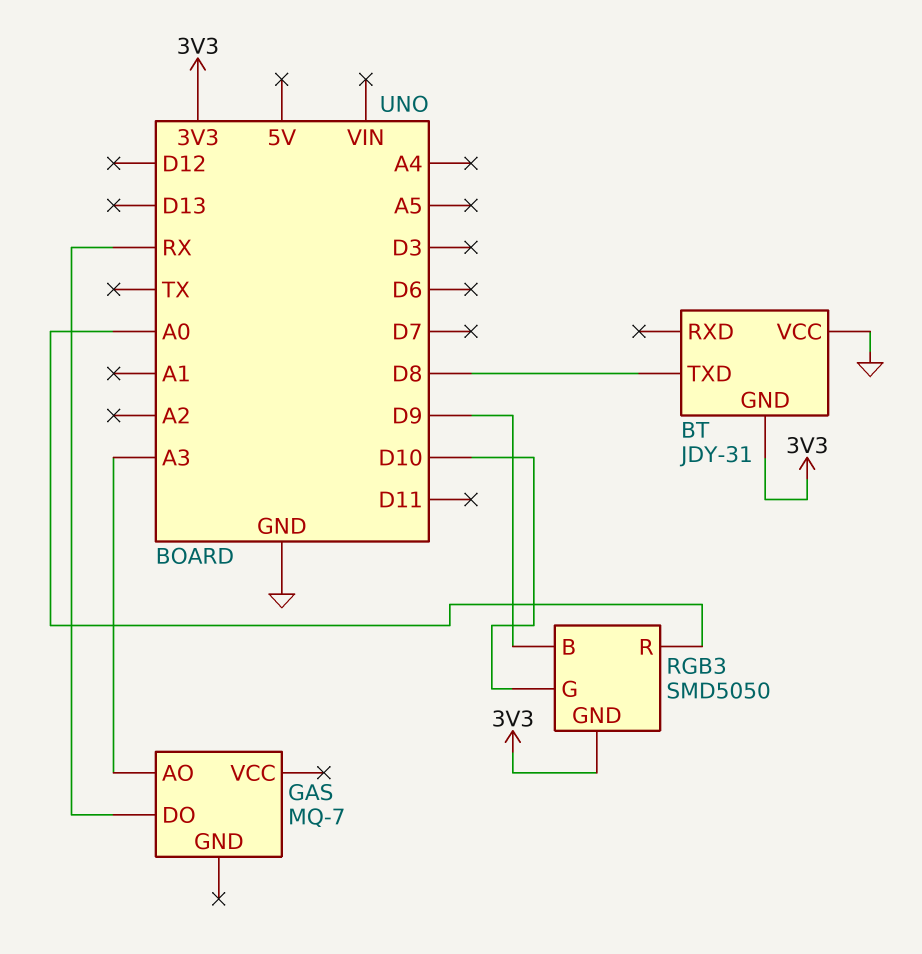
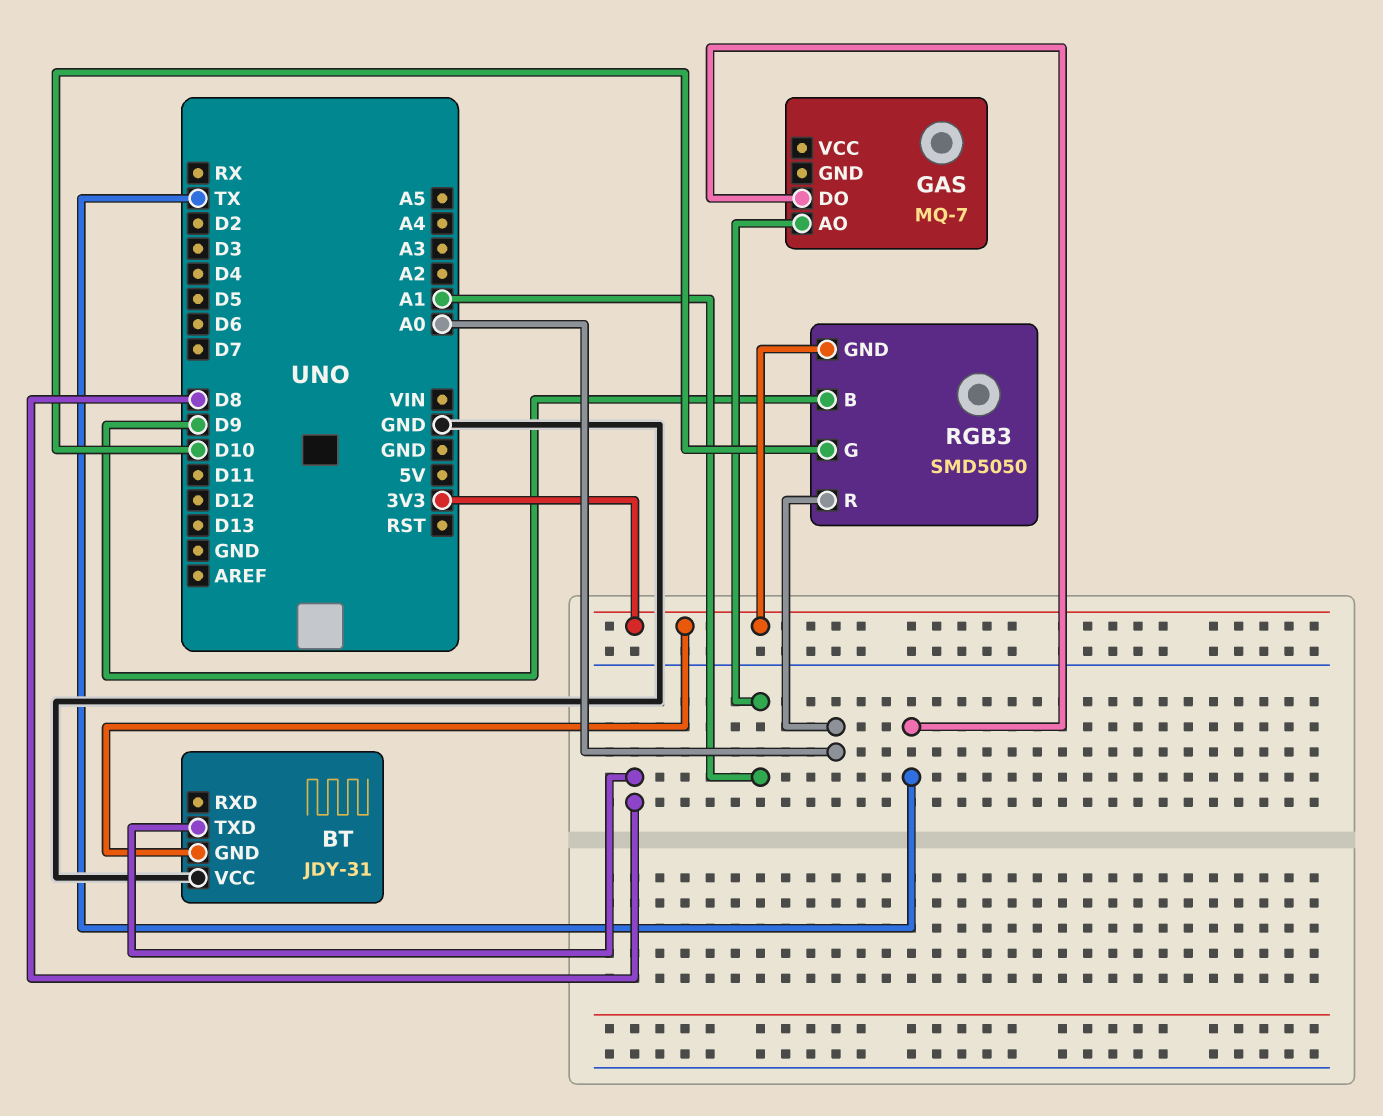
GAS pin AO: A3 -> A1
GAS pin DO: RX -> TX

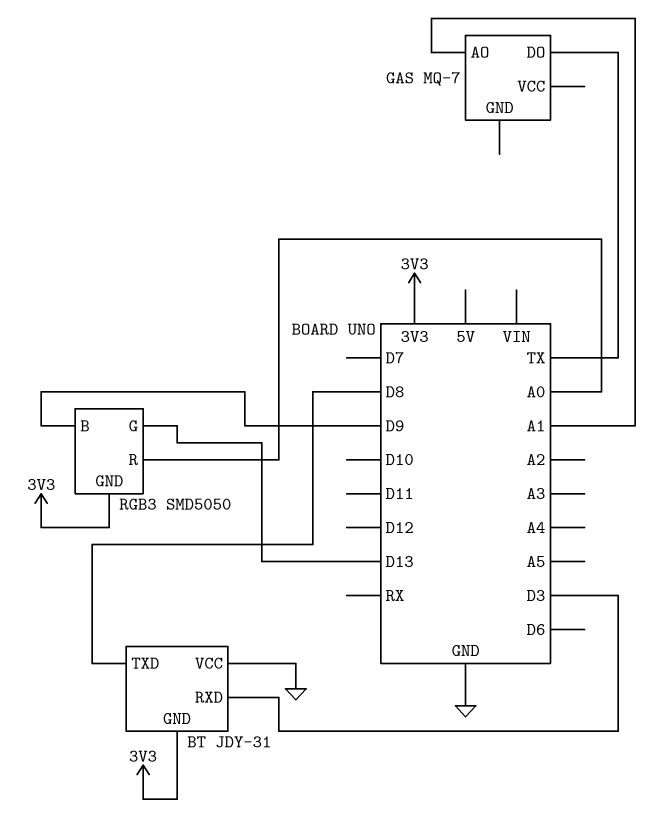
BT pin RXD: none -> D3
RGB3 pin G: D10 -> D13

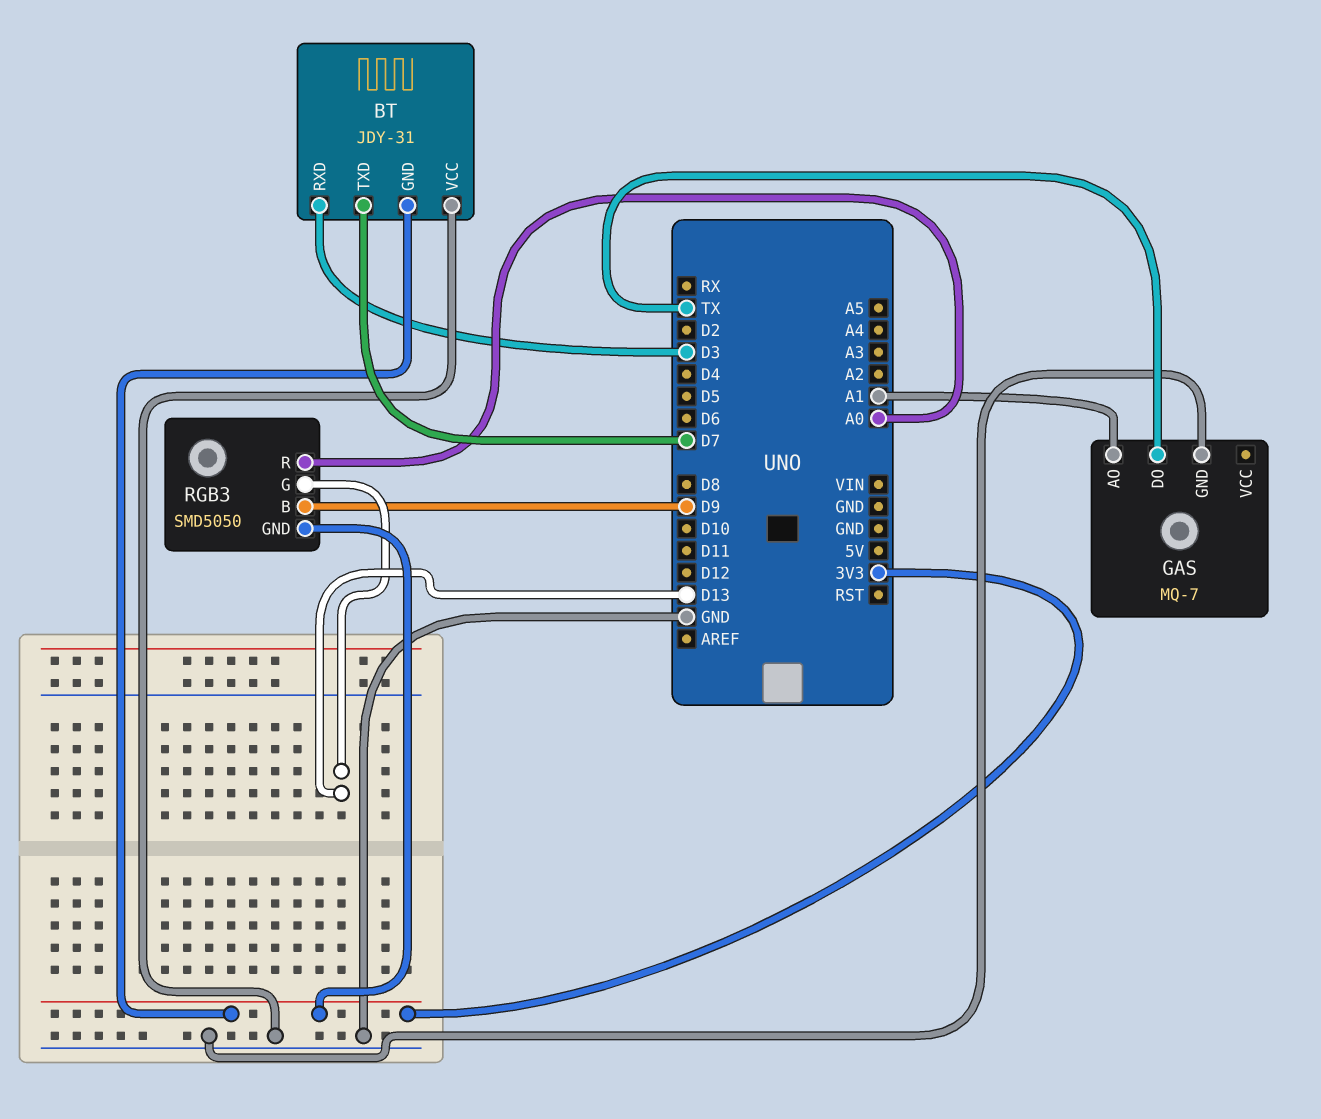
BT pin TXD: D8 -> D7
GAS pin GND: none -> GND

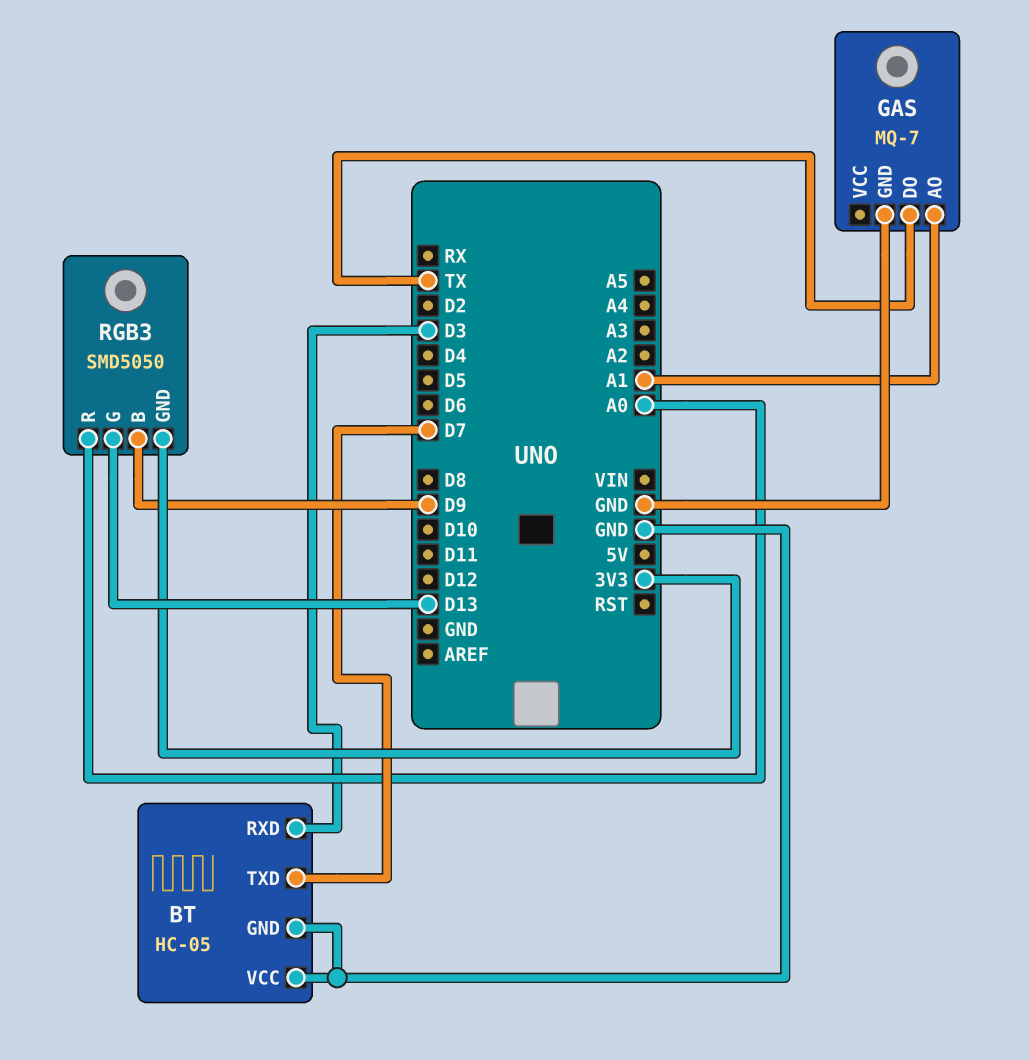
BT: JDY-31 -> HC-05
BT pin GND: 3V3 -> GND

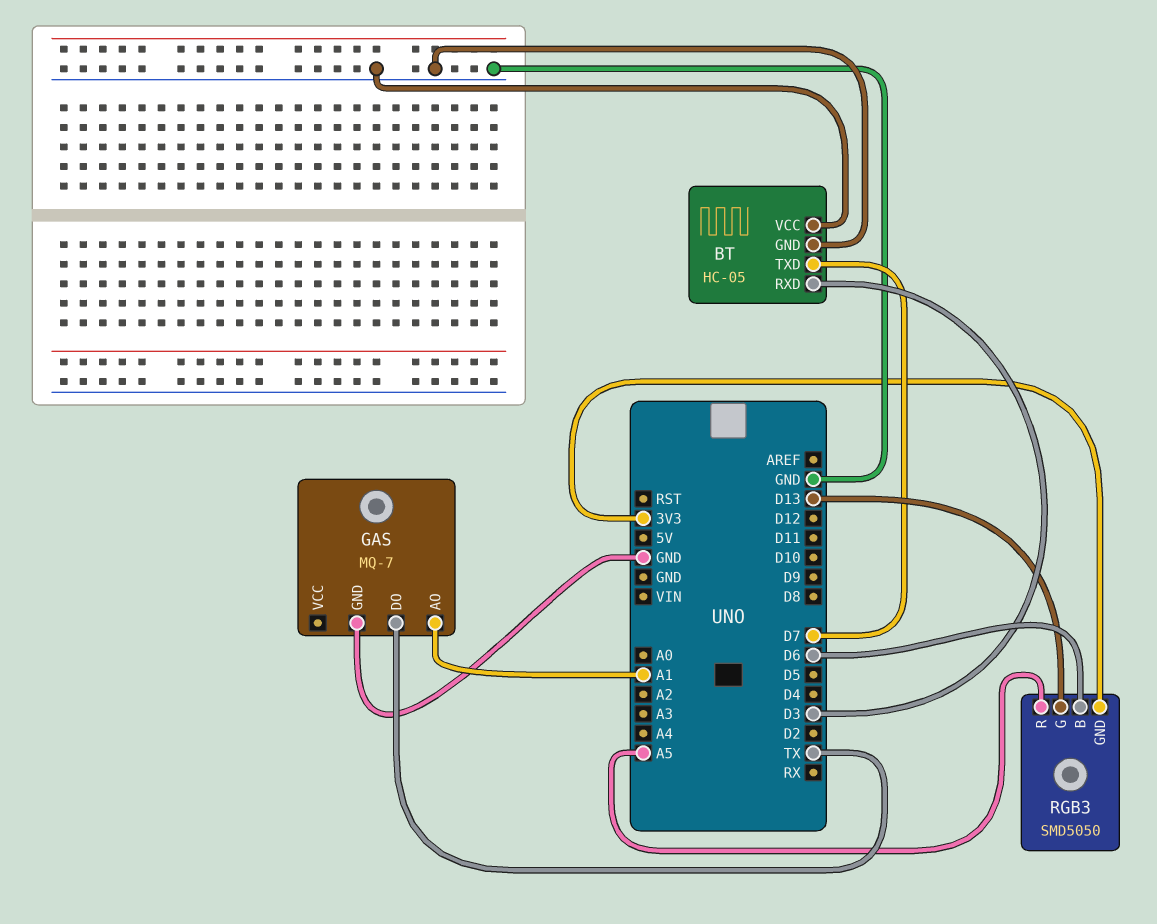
RGB3 pin B: D9 -> D6
RGB3 pin R: A0 -> A5

